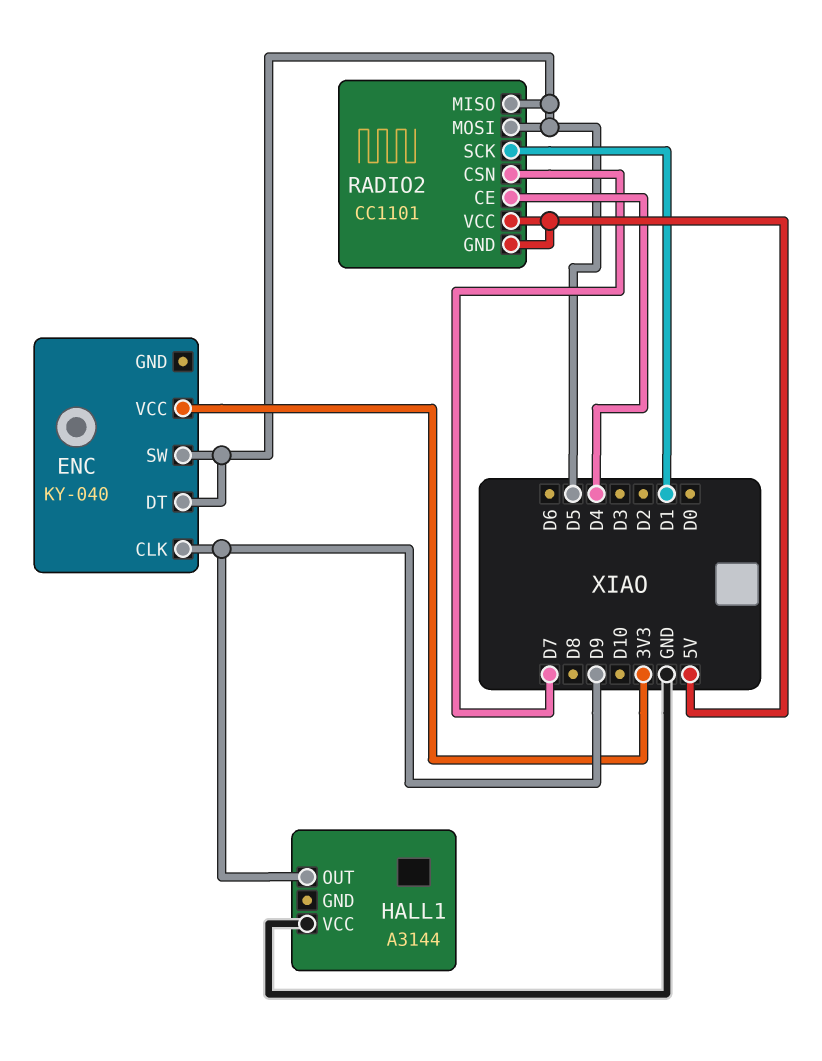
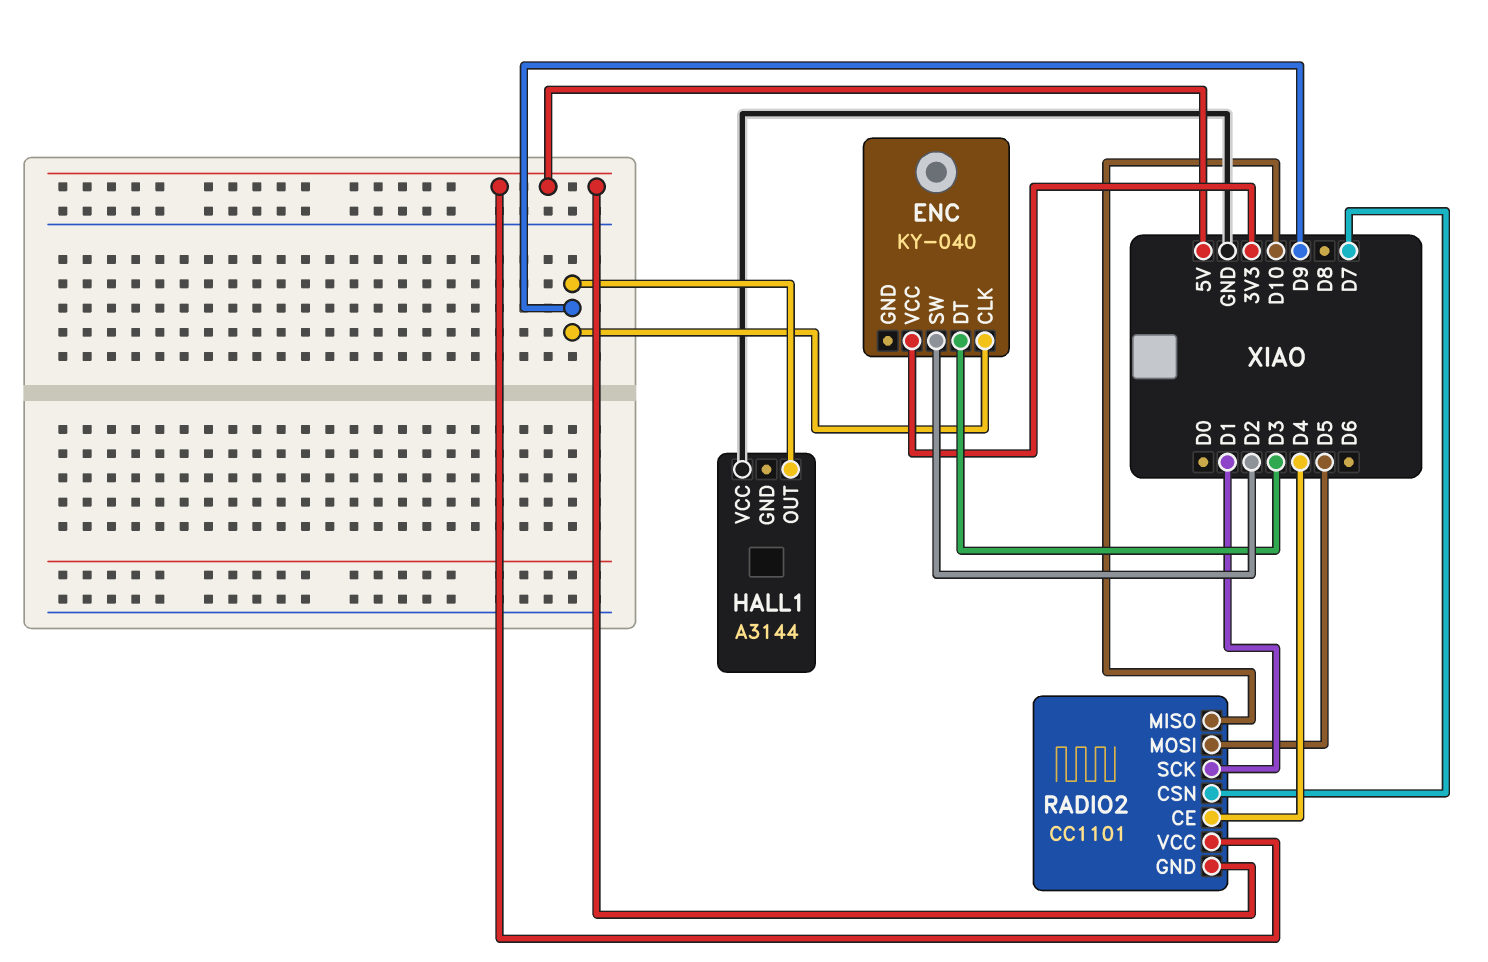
ENC pin DT: D5 -> D3
ENC pin SW: D5 -> D2
RADIO2 pin MISO: D5 -> D10

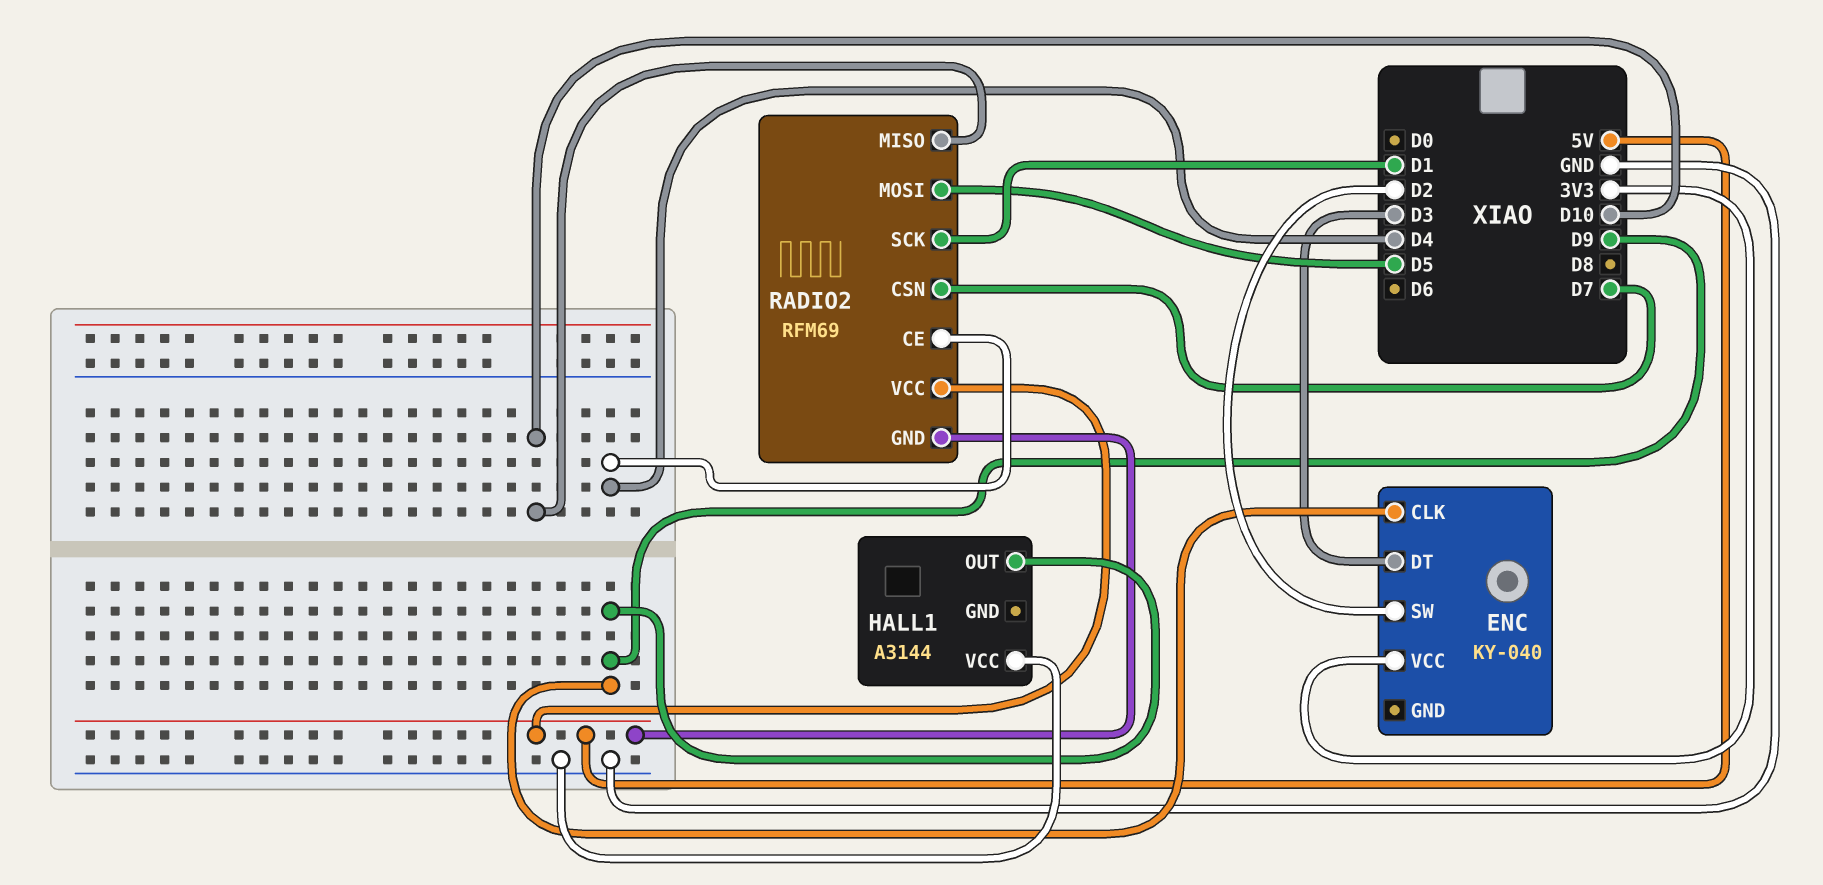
RADIO2: CC1101 -> RFM69

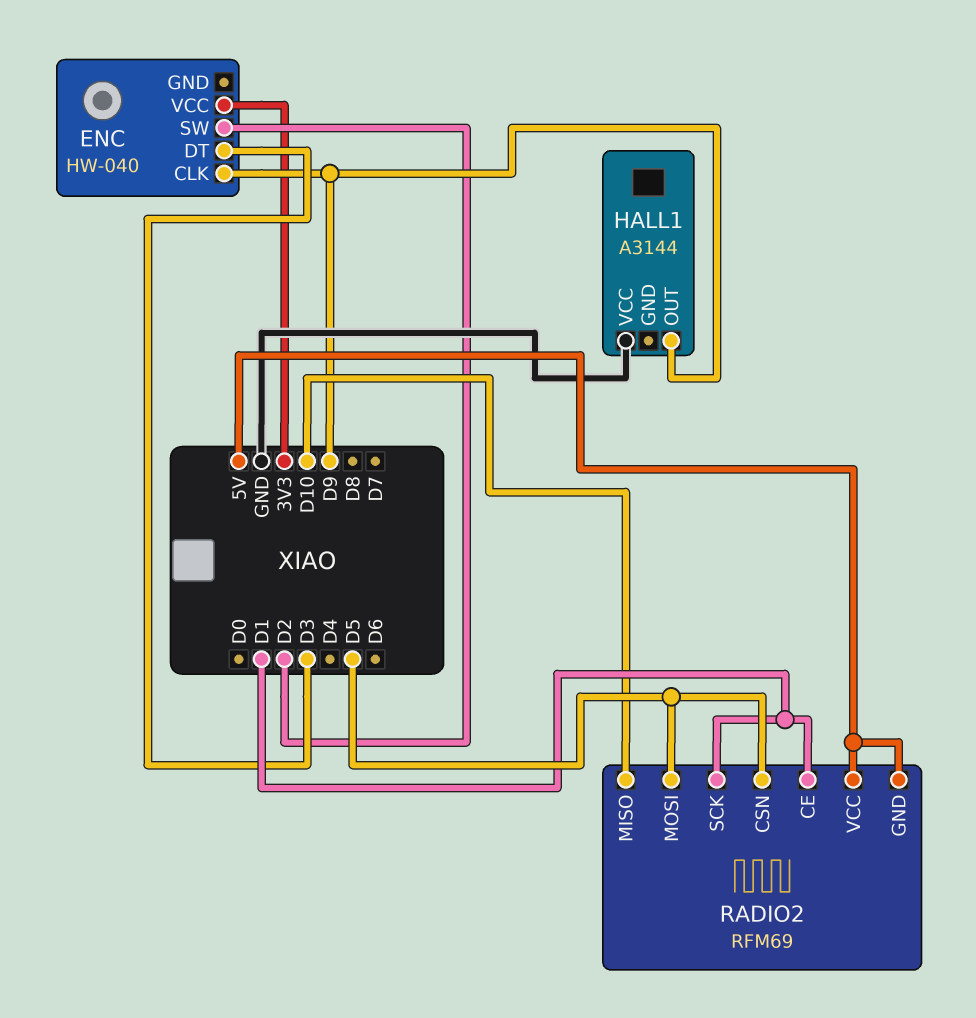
ENC: KY-040 -> HW-040
RADIO2 pin CE: D4 -> D1
RADIO2 pin CSN: D7 -> D5

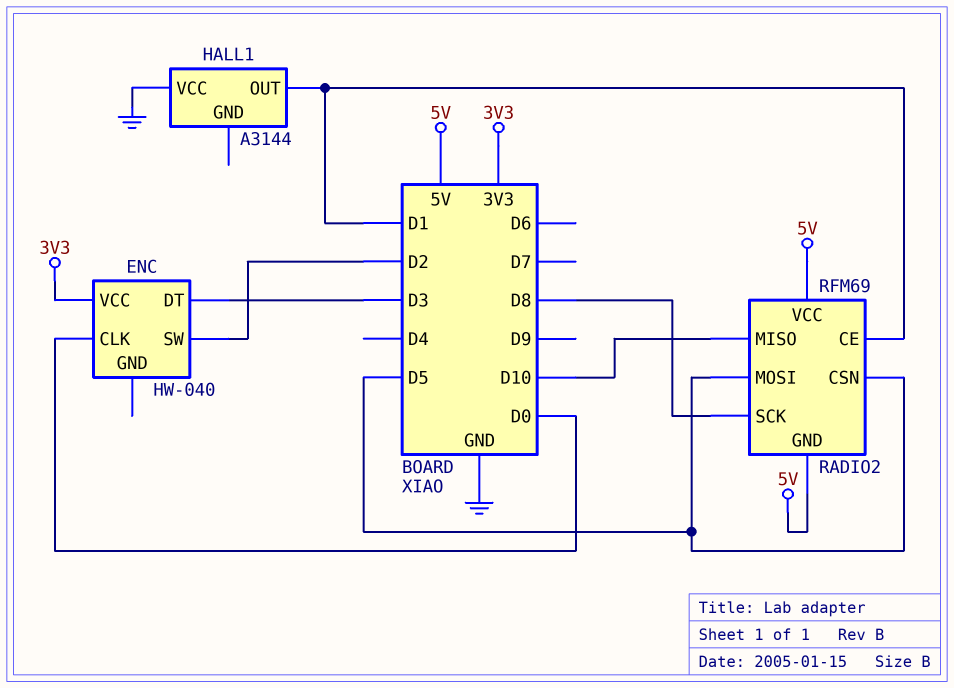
ENC pin CLK: D9 -> D0
HALL1 pin OUT: D9 -> D1
RADIO2 pin SCK: D1 -> D8

